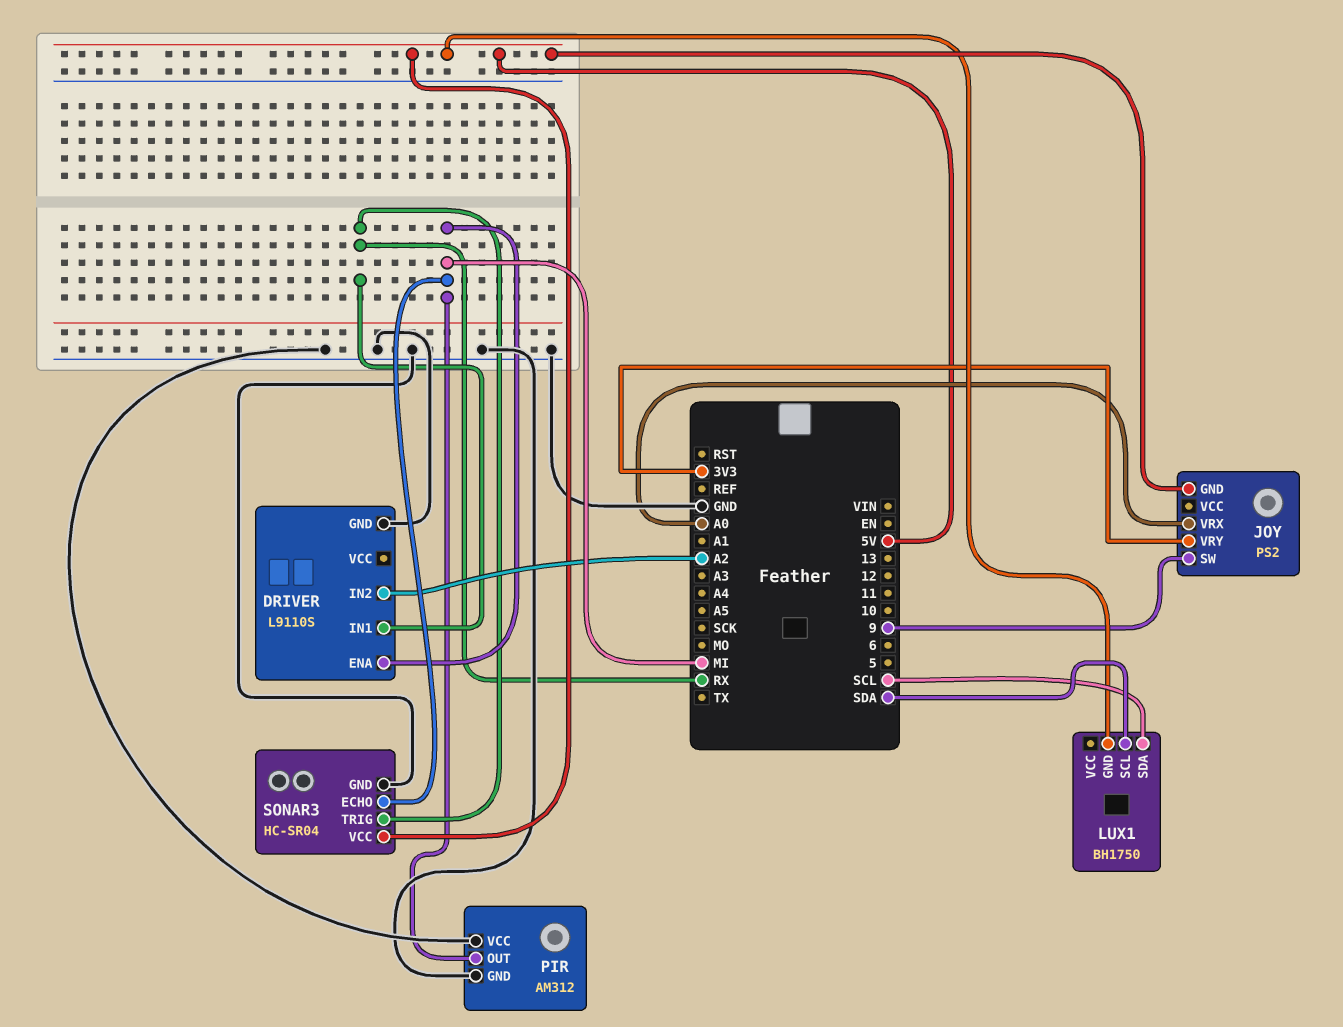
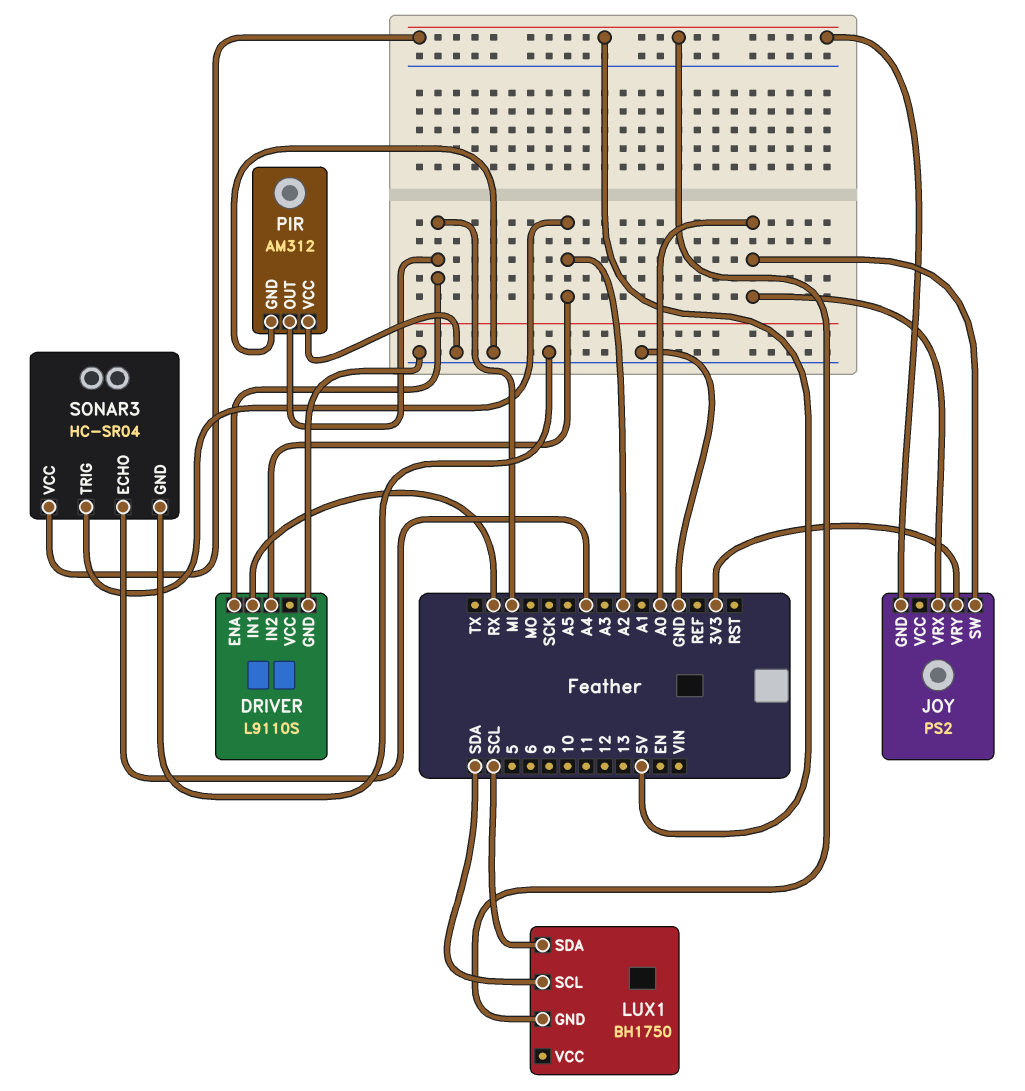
JOY pin SW: 9 -> A0
SONAR3 pin ECHO: MI -> A4
SONAR3 pin TRIG: RX -> A2

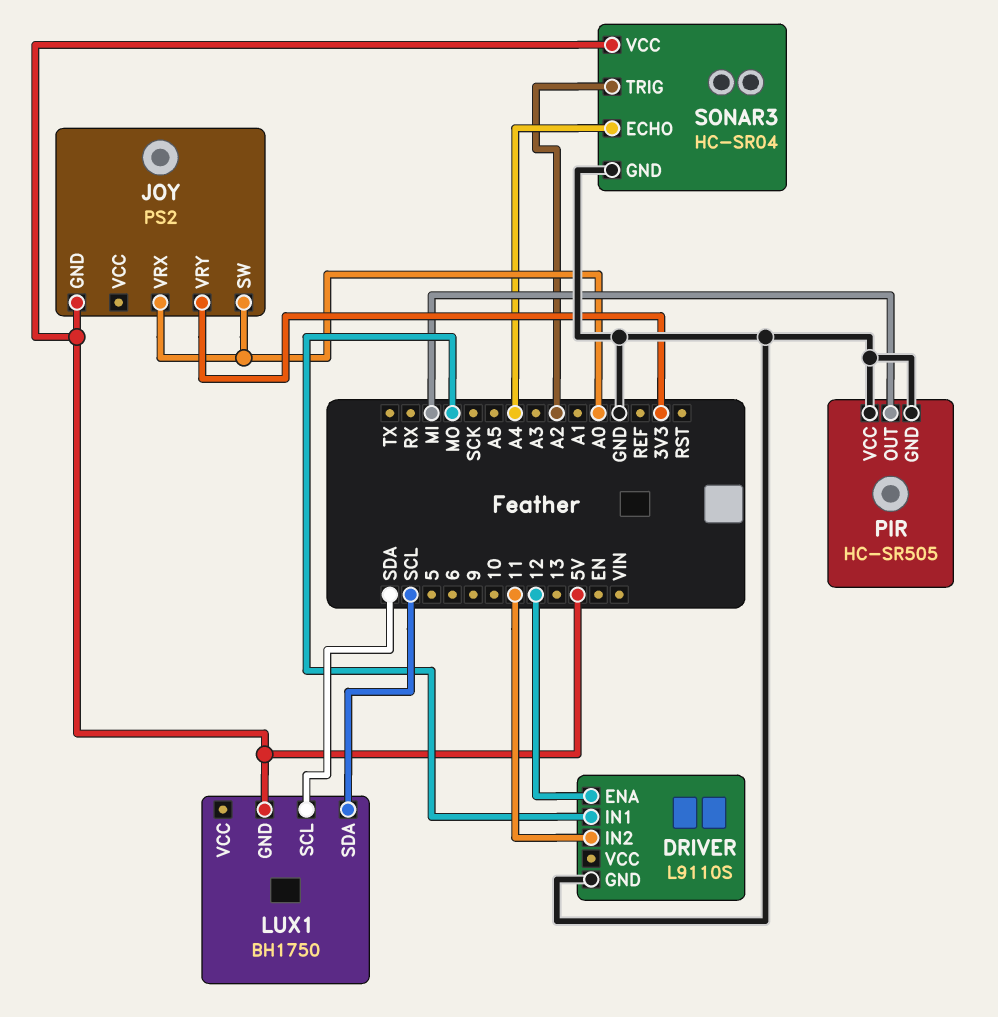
DRIVER pin ENA: MI -> 12
DRIVER pin IN1: RX -> MO
DRIVER pin IN2: A2 -> 11
PIR: AM312 -> HC-SR505

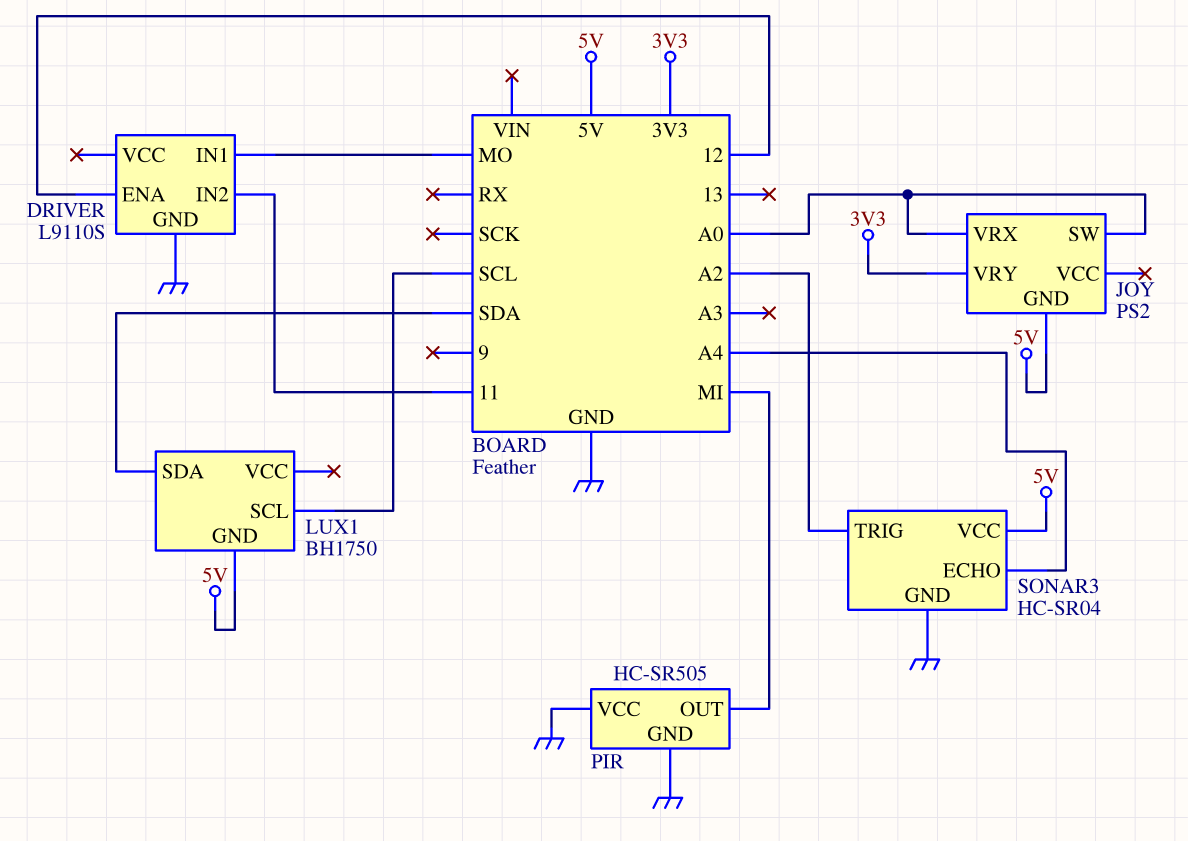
LUX1 pin SCL: SDA -> SCL
LUX1 pin SDA: SCL -> SDA

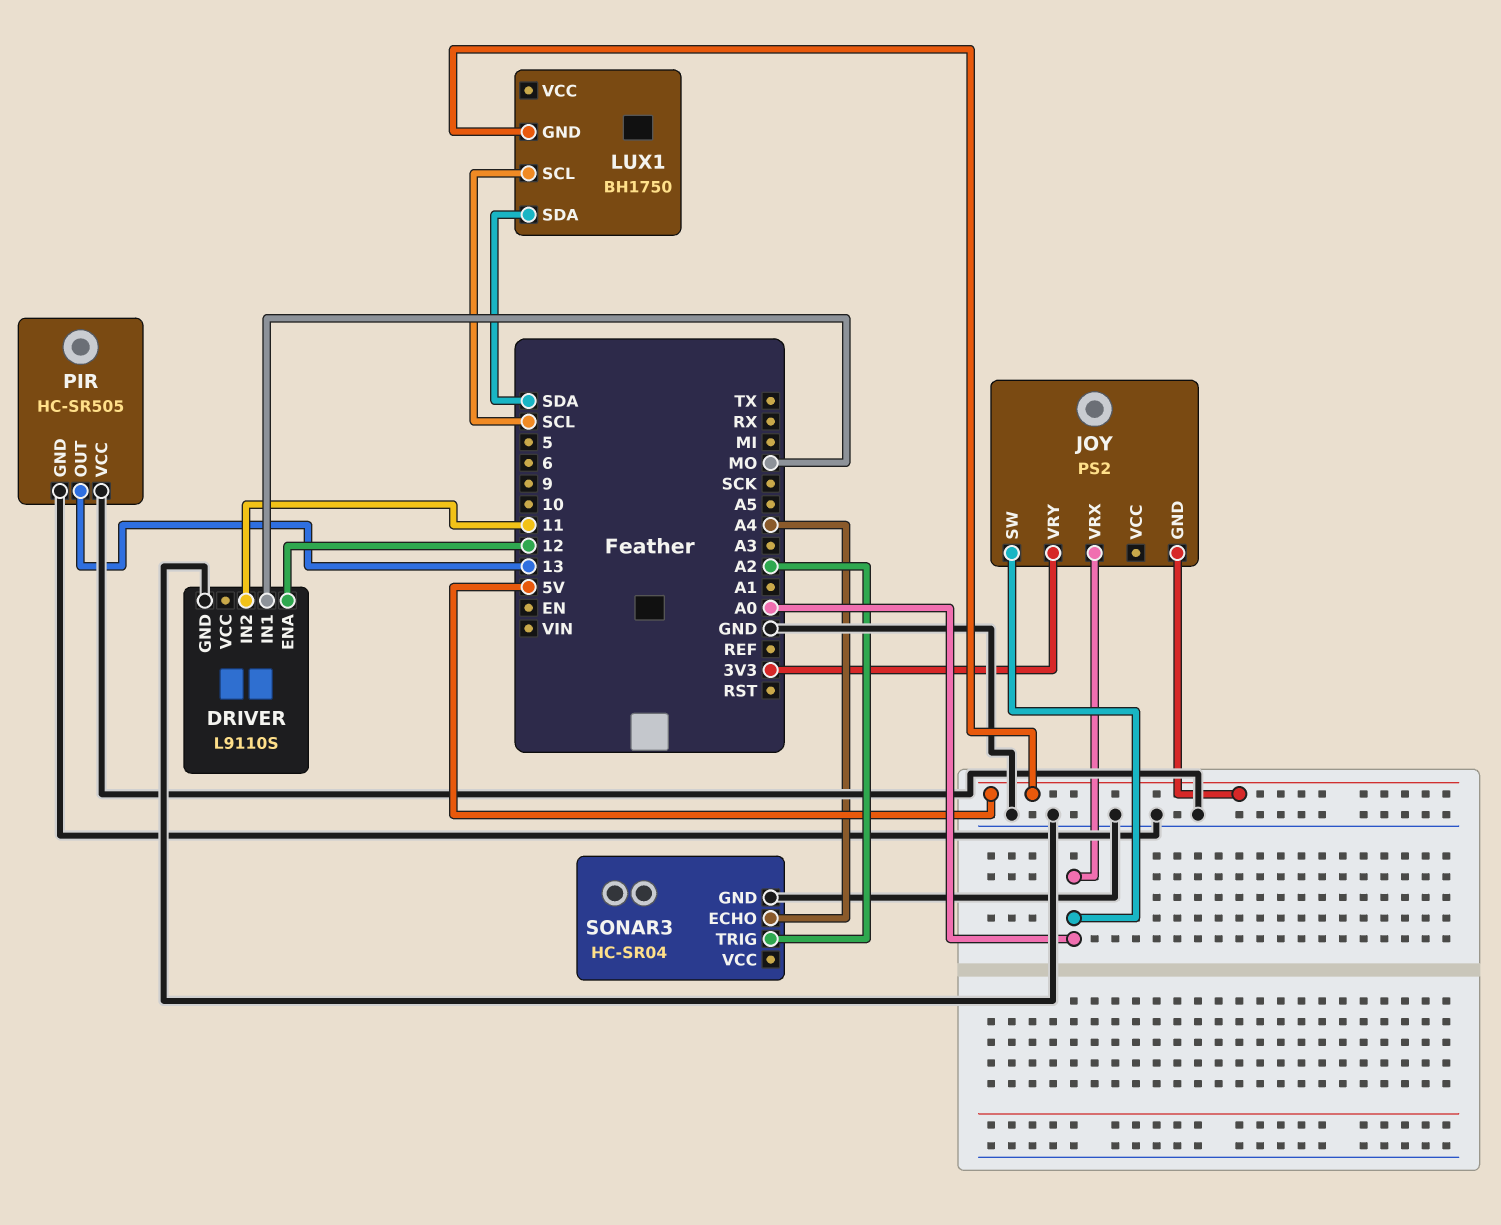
PIR pin OUT: MI -> 13
SONAR3 pin VCC: 5V -> none

